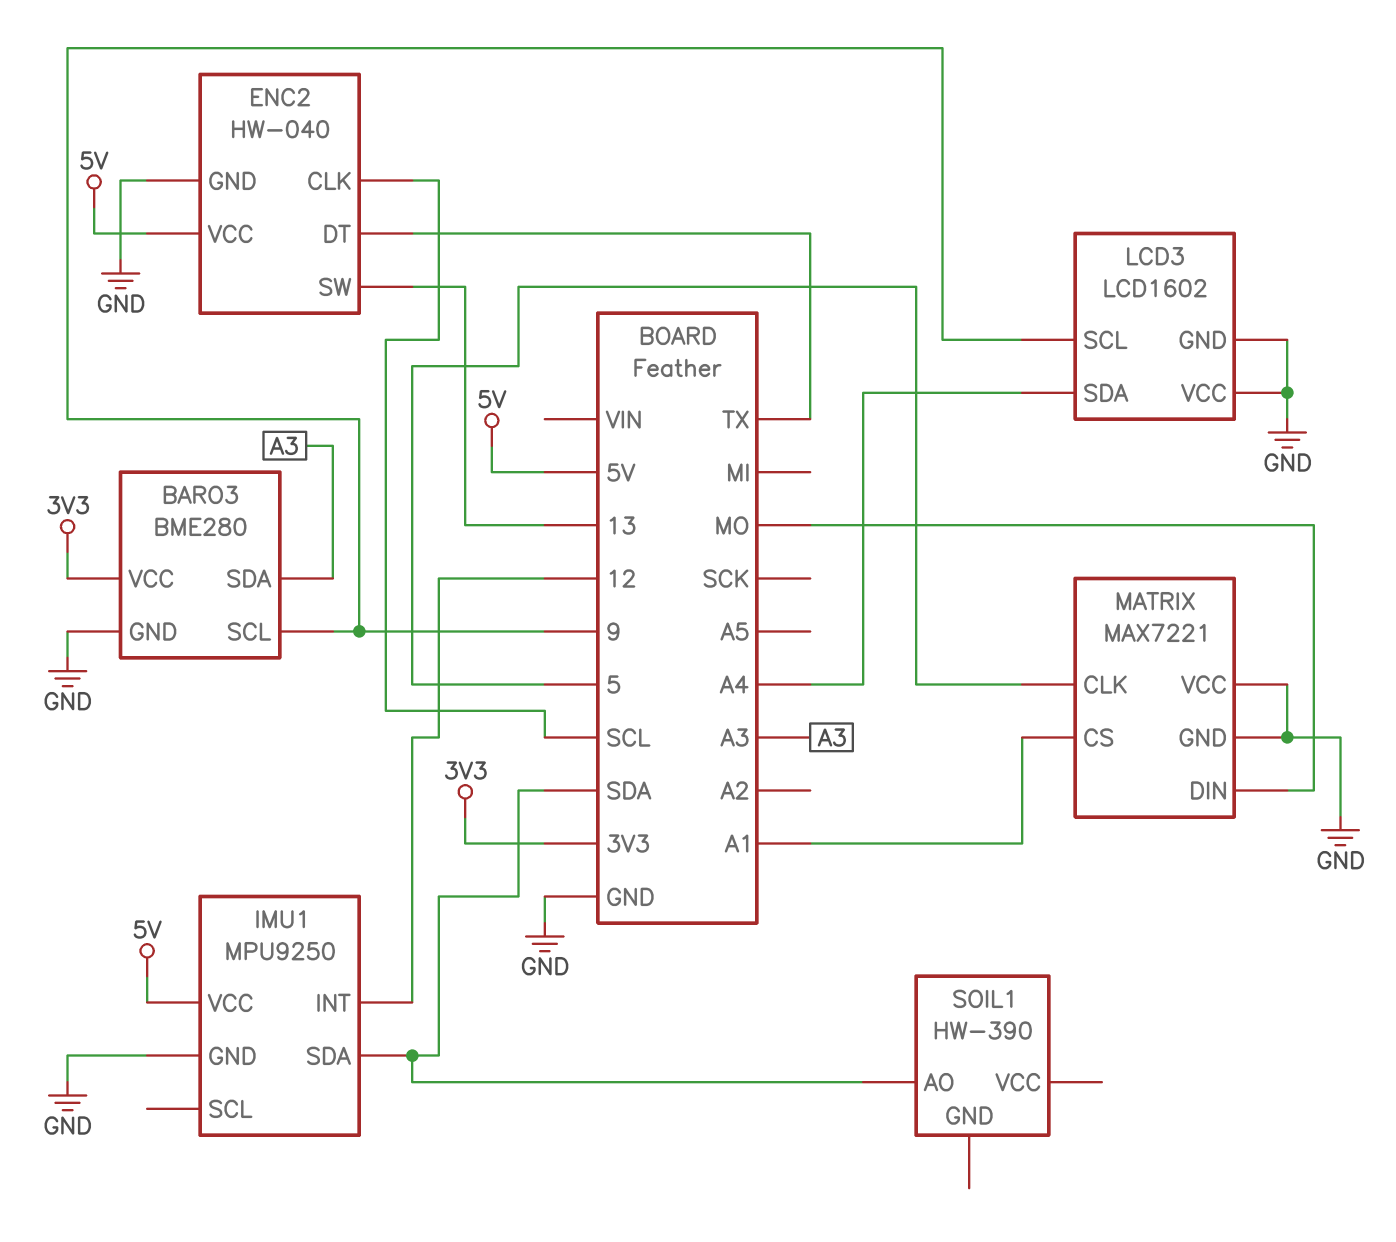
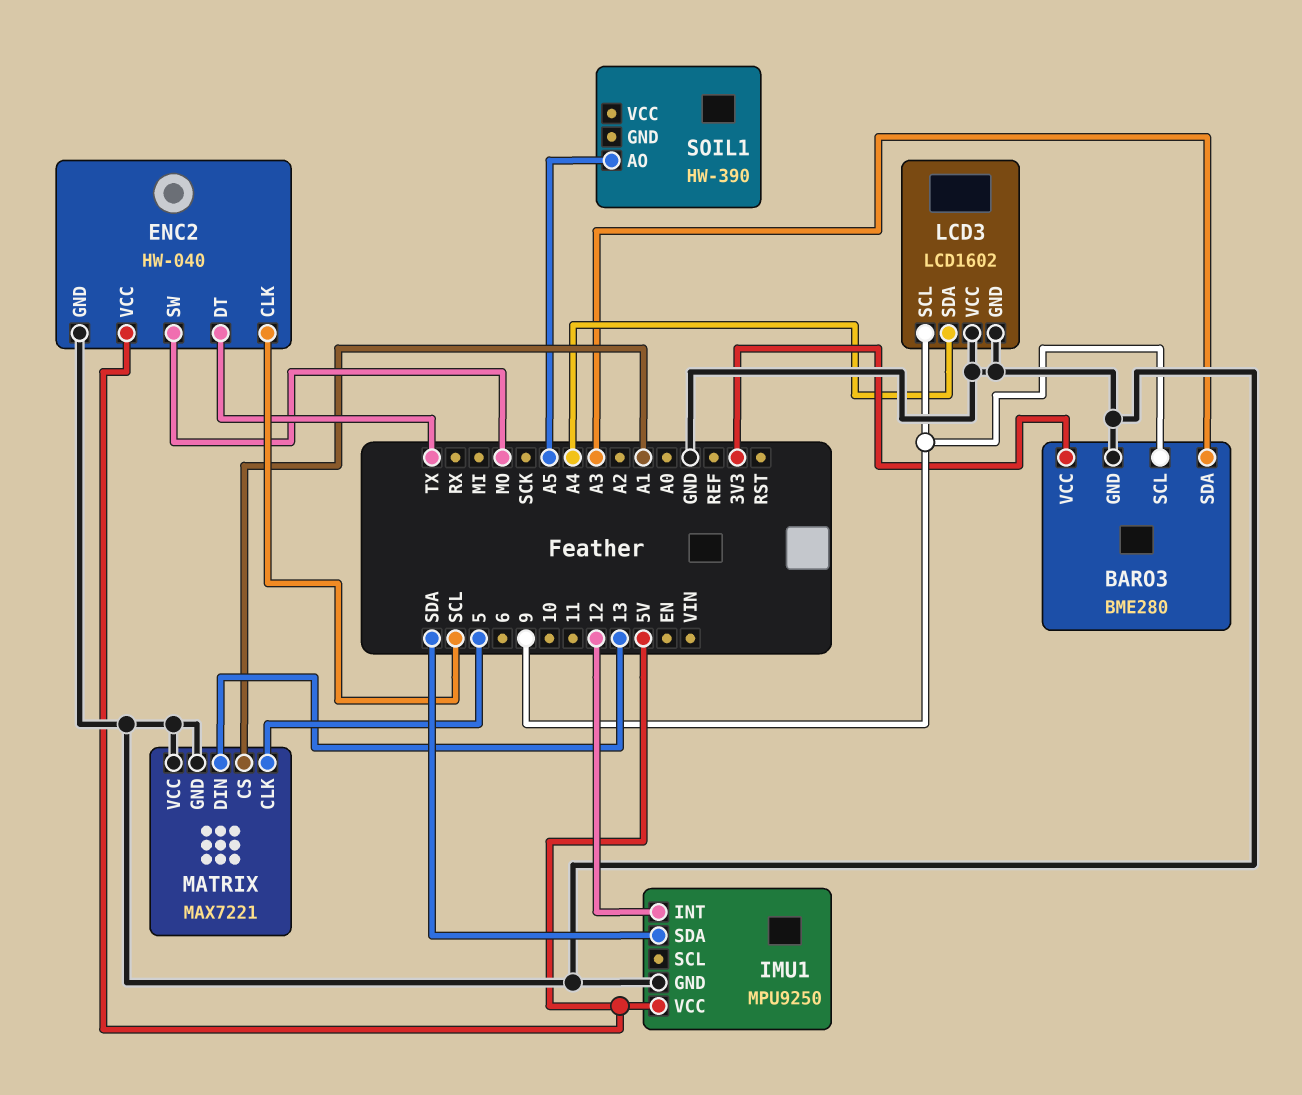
ENC2 pin SW: 13 -> MO
MATRIX pin DIN: MO -> 13
SOIL1 pin AO: SDA -> A5

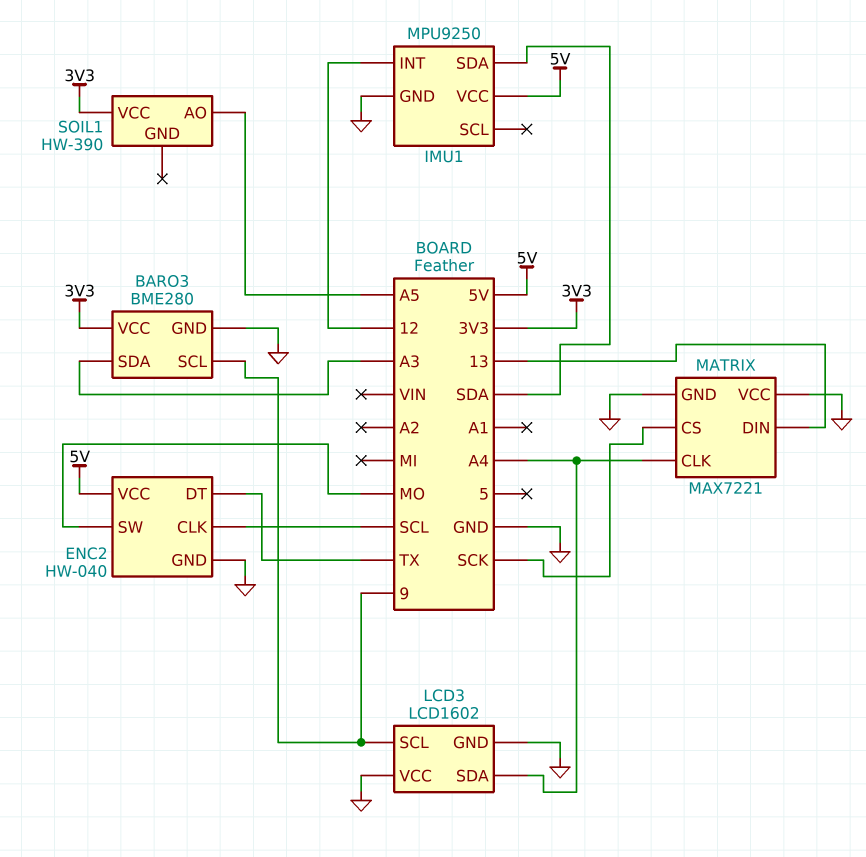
MATRIX pin CLK: 5 -> A4
MATRIX pin CS: A1 -> SCK
SOIL1 pin VCC: none -> 3V3

